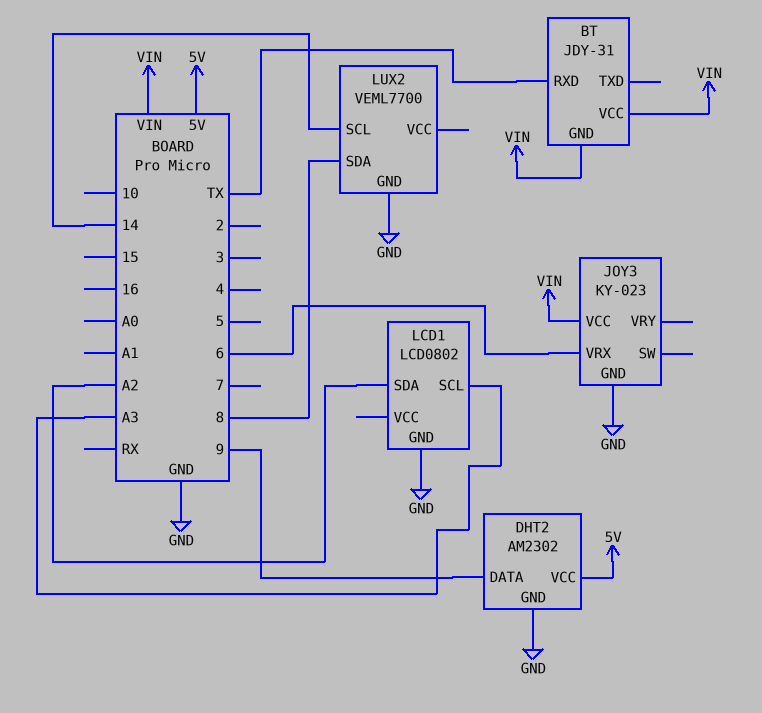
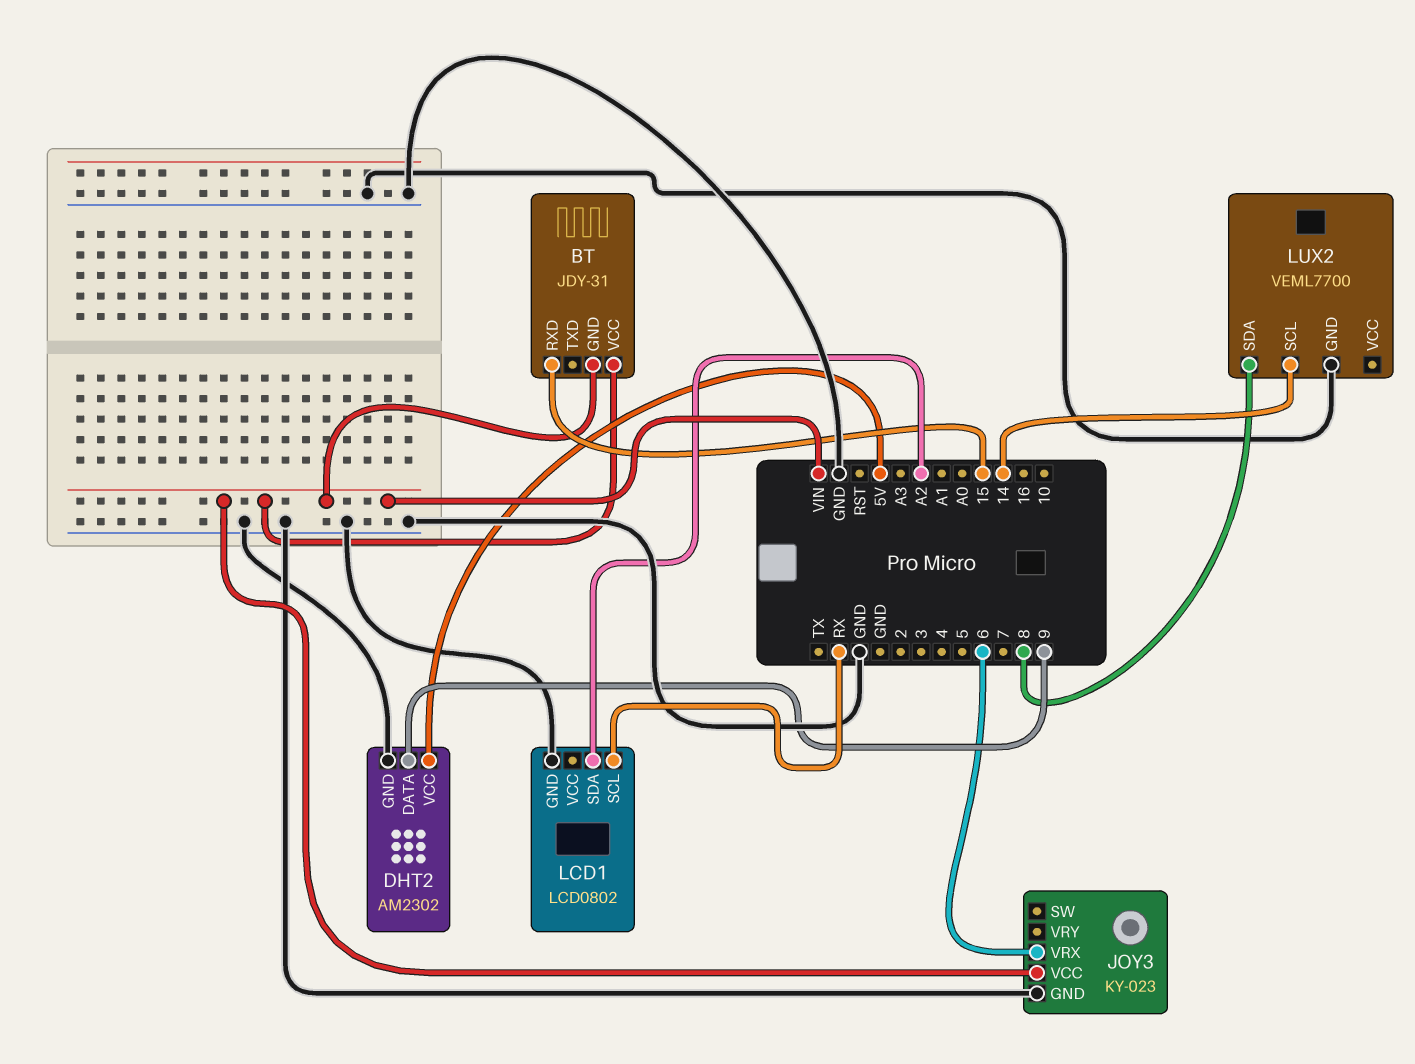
BT pin RXD: TX -> 15
LCD1 pin SCL: A3 -> RX

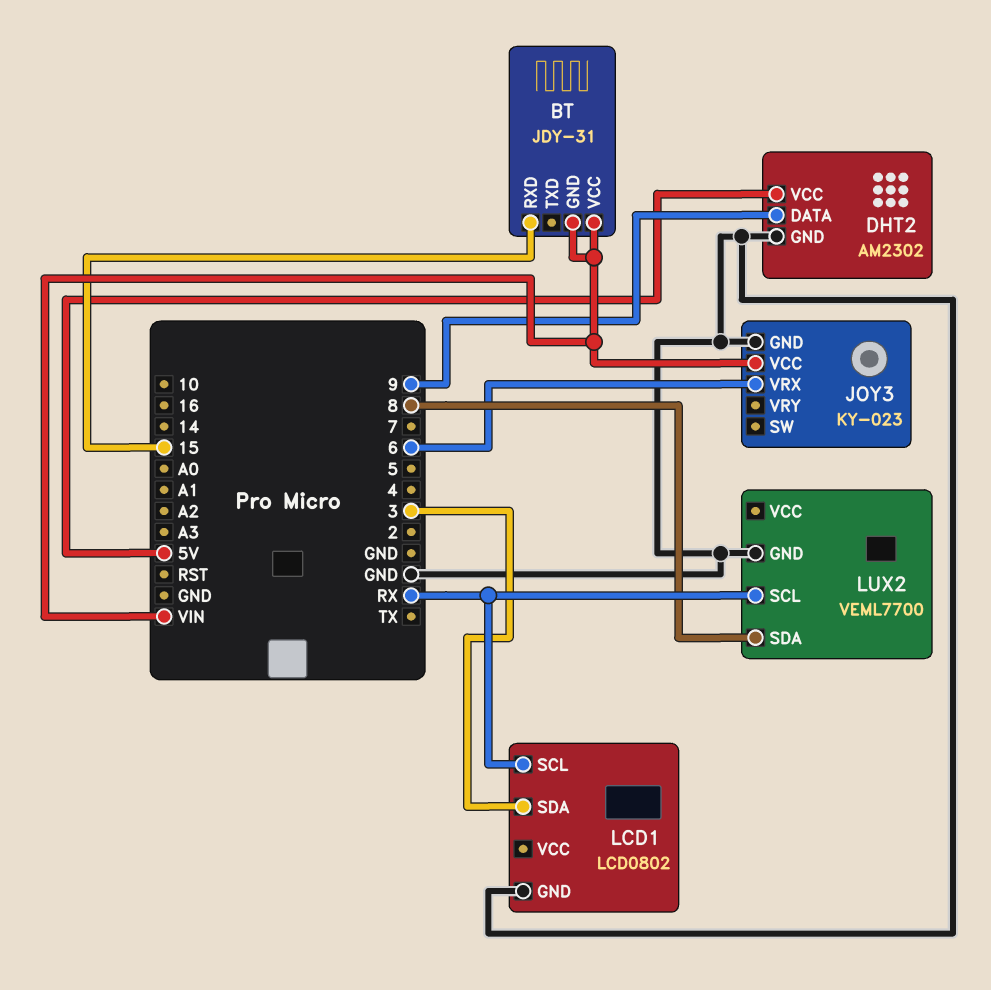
LCD1 pin SDA: A2 -> 3
LUX2 pin SCL: 14 -> RX

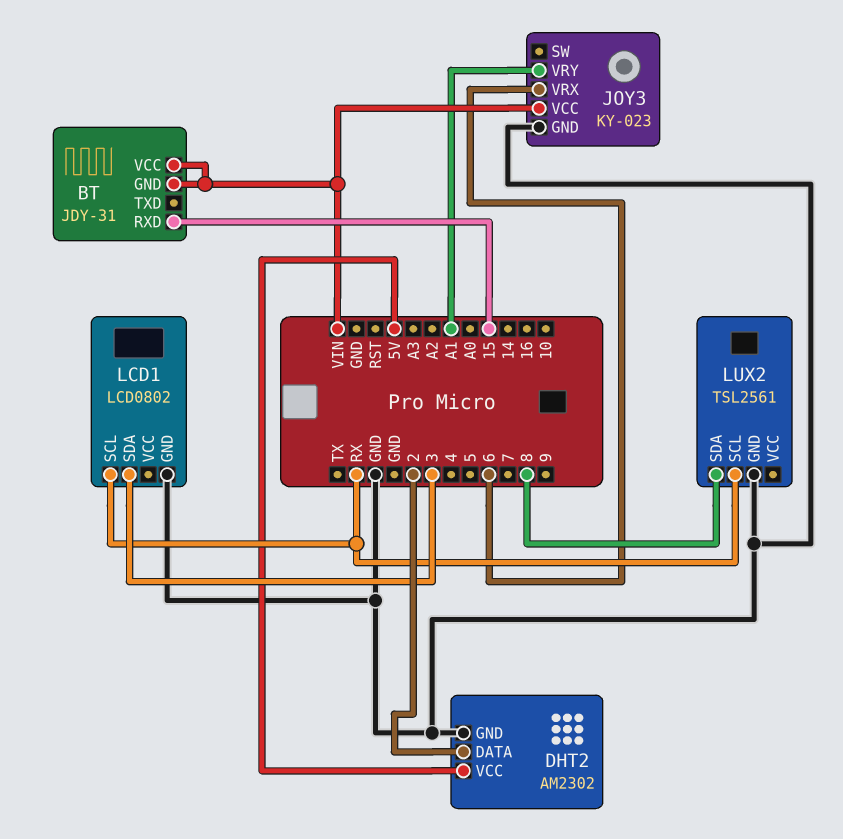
DHT2 pin DATA: 9 -> 2
JOY3 pin VRY: none -> A1
LUX2: VEML7700 -> TSL2561

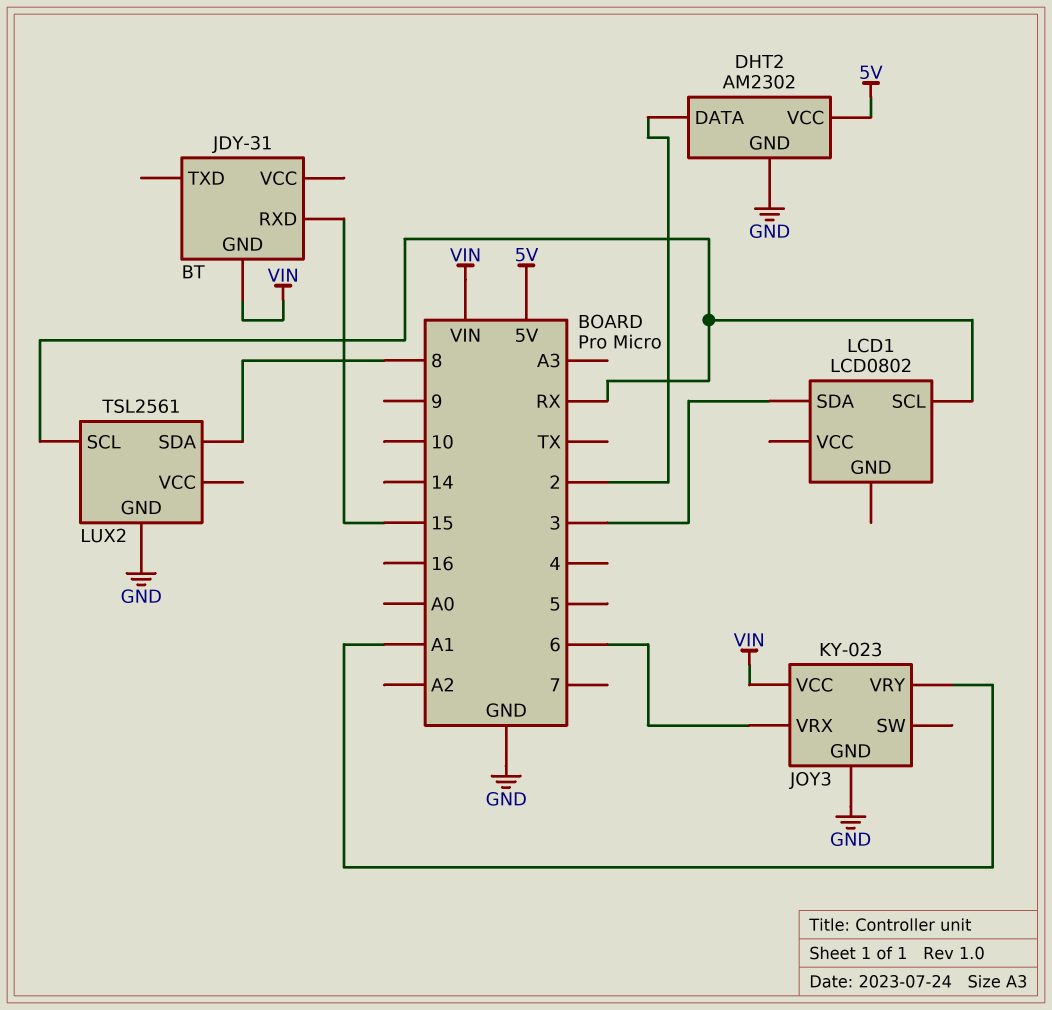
BT pin VCC: VIN -> none
LCD1 pin GND: GND -> none

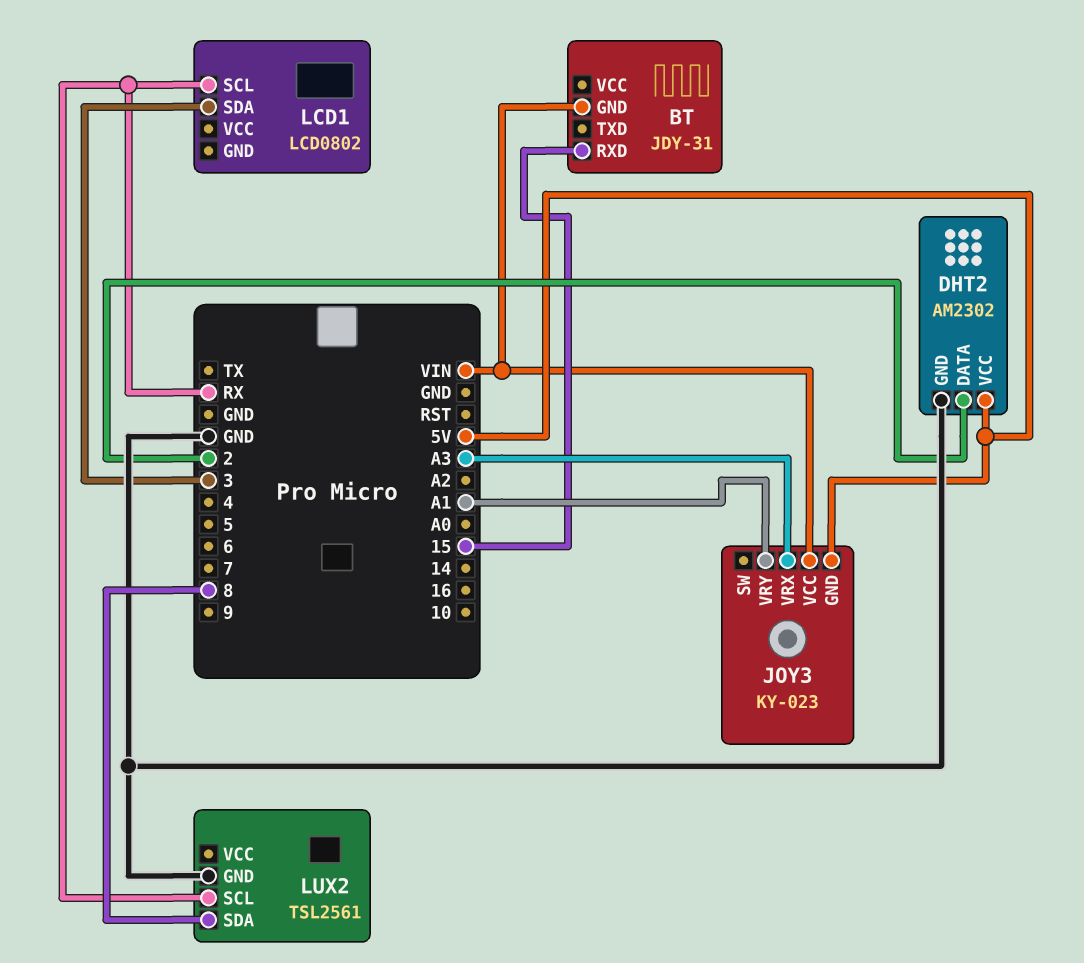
JOY3 pin GND: GND -> 5V
JOY3 pin VRX: 6 -> A3

